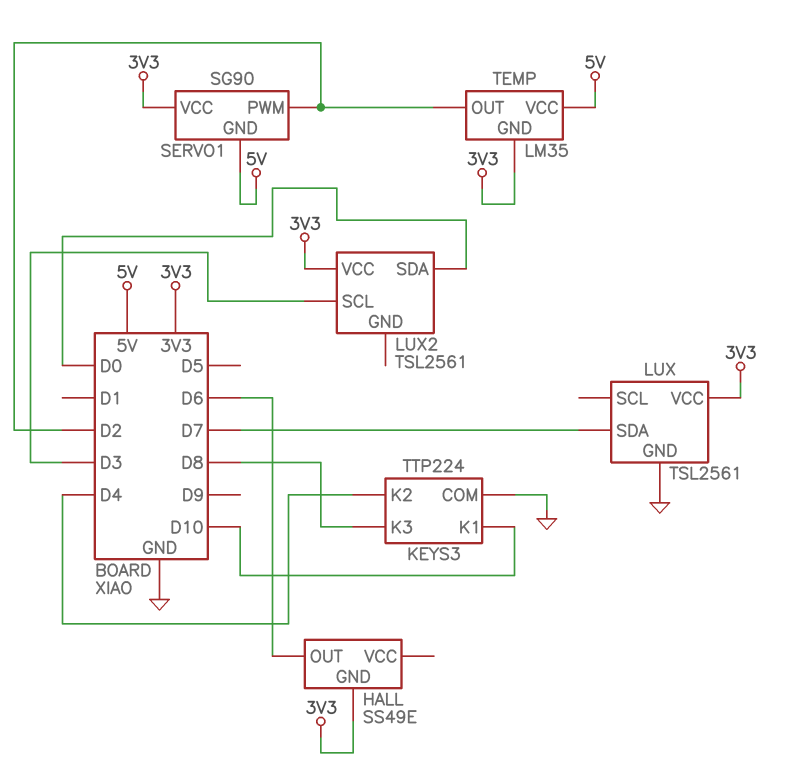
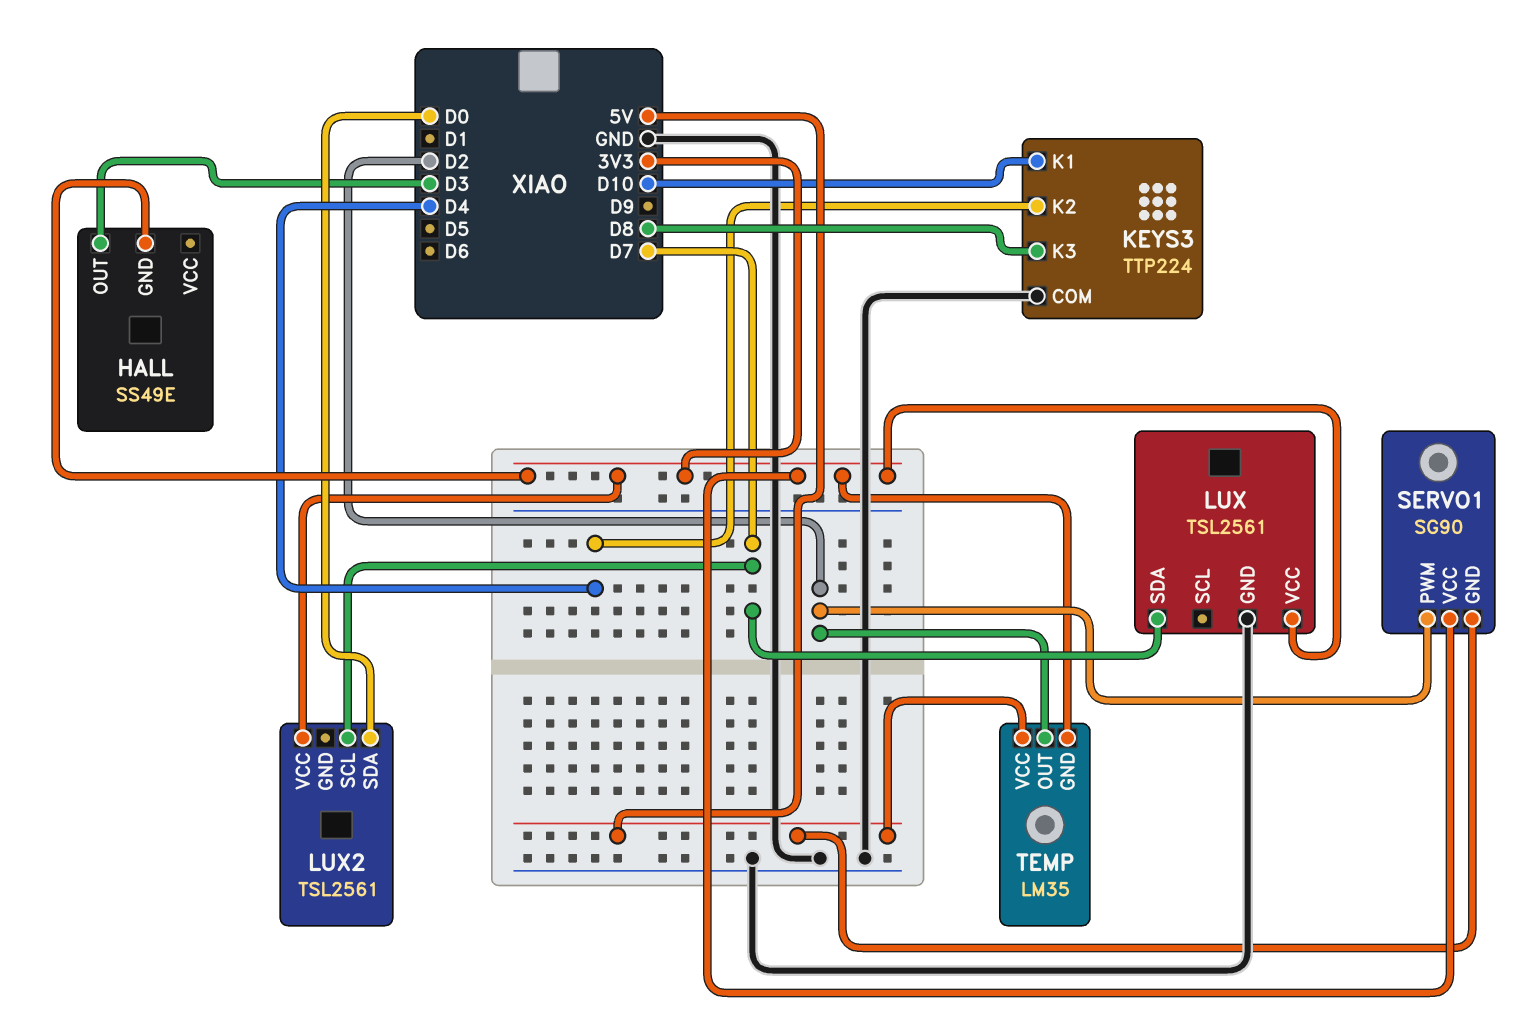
HALL pin OUT: D6 -> D3
LUX2 pin SCL: D3 -> D7

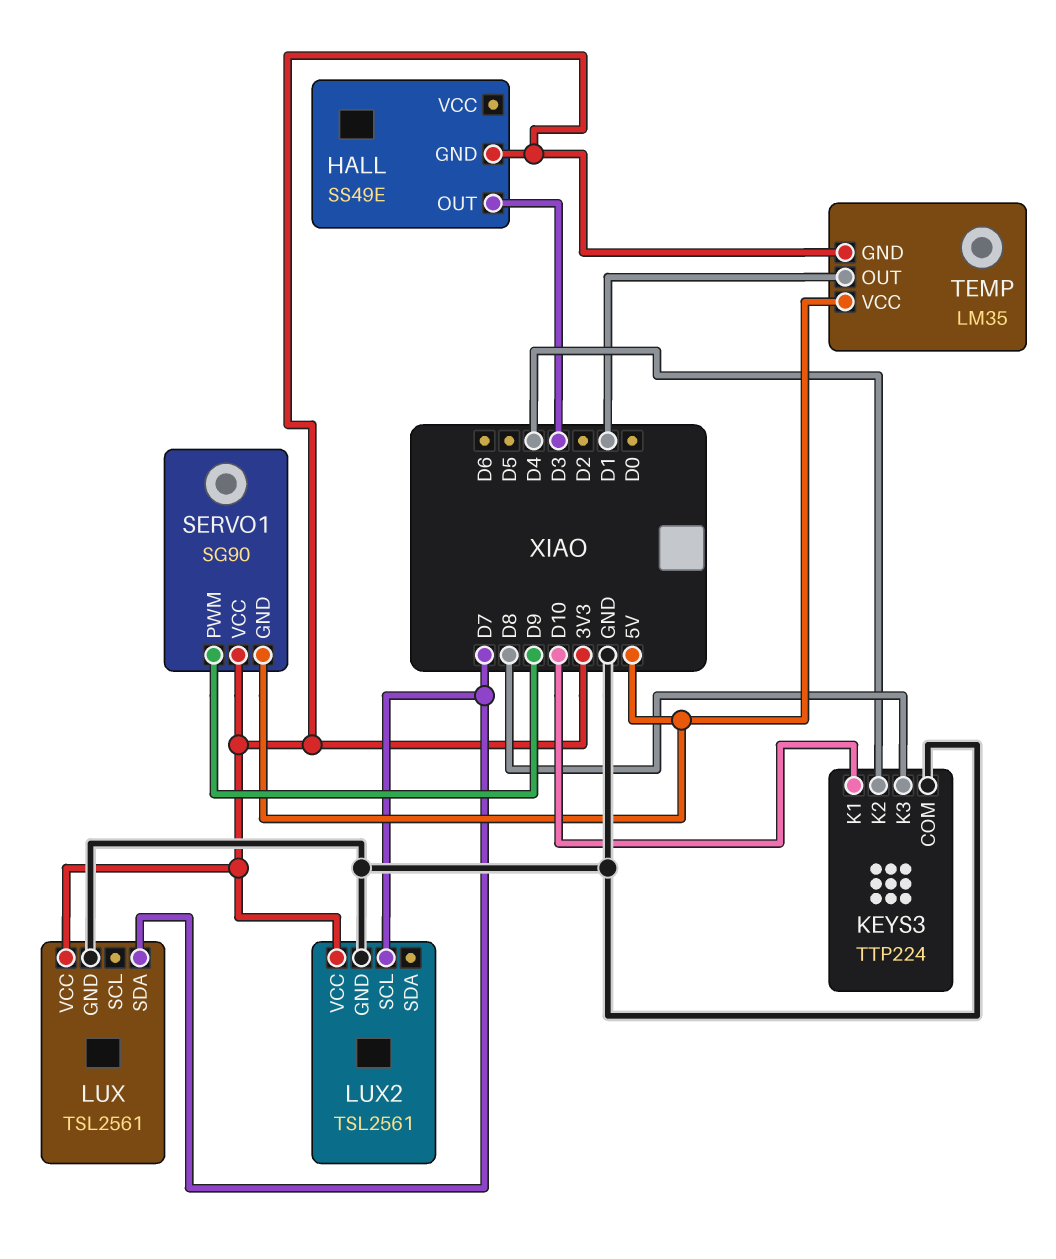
LUX2 pin GND: none -> GND
LUX2 pin SDA: D0 -> none
SERVO1 pin PWM: D2 -> D9
TEMP pin OUT: D2 -> D1

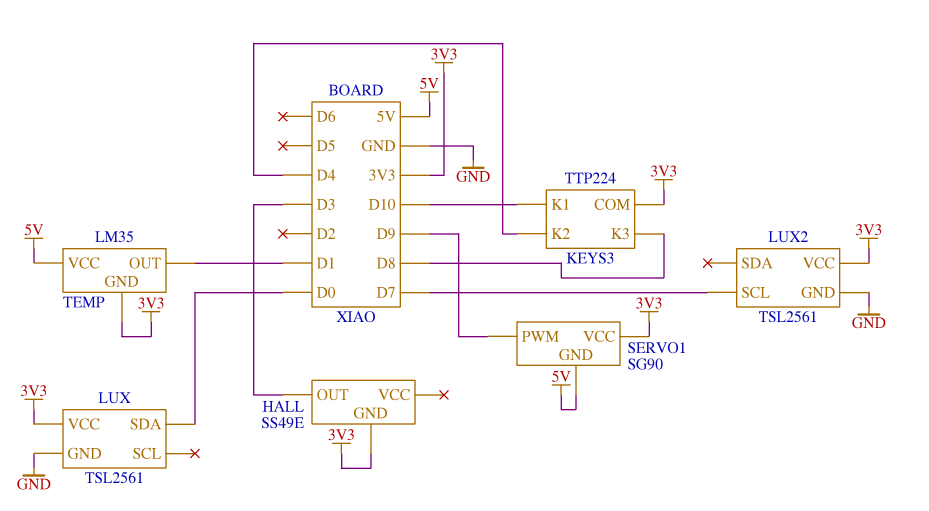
KEYS3 pin COM: GND -> 3V3
LUX pin SDA: D7 -> D0

